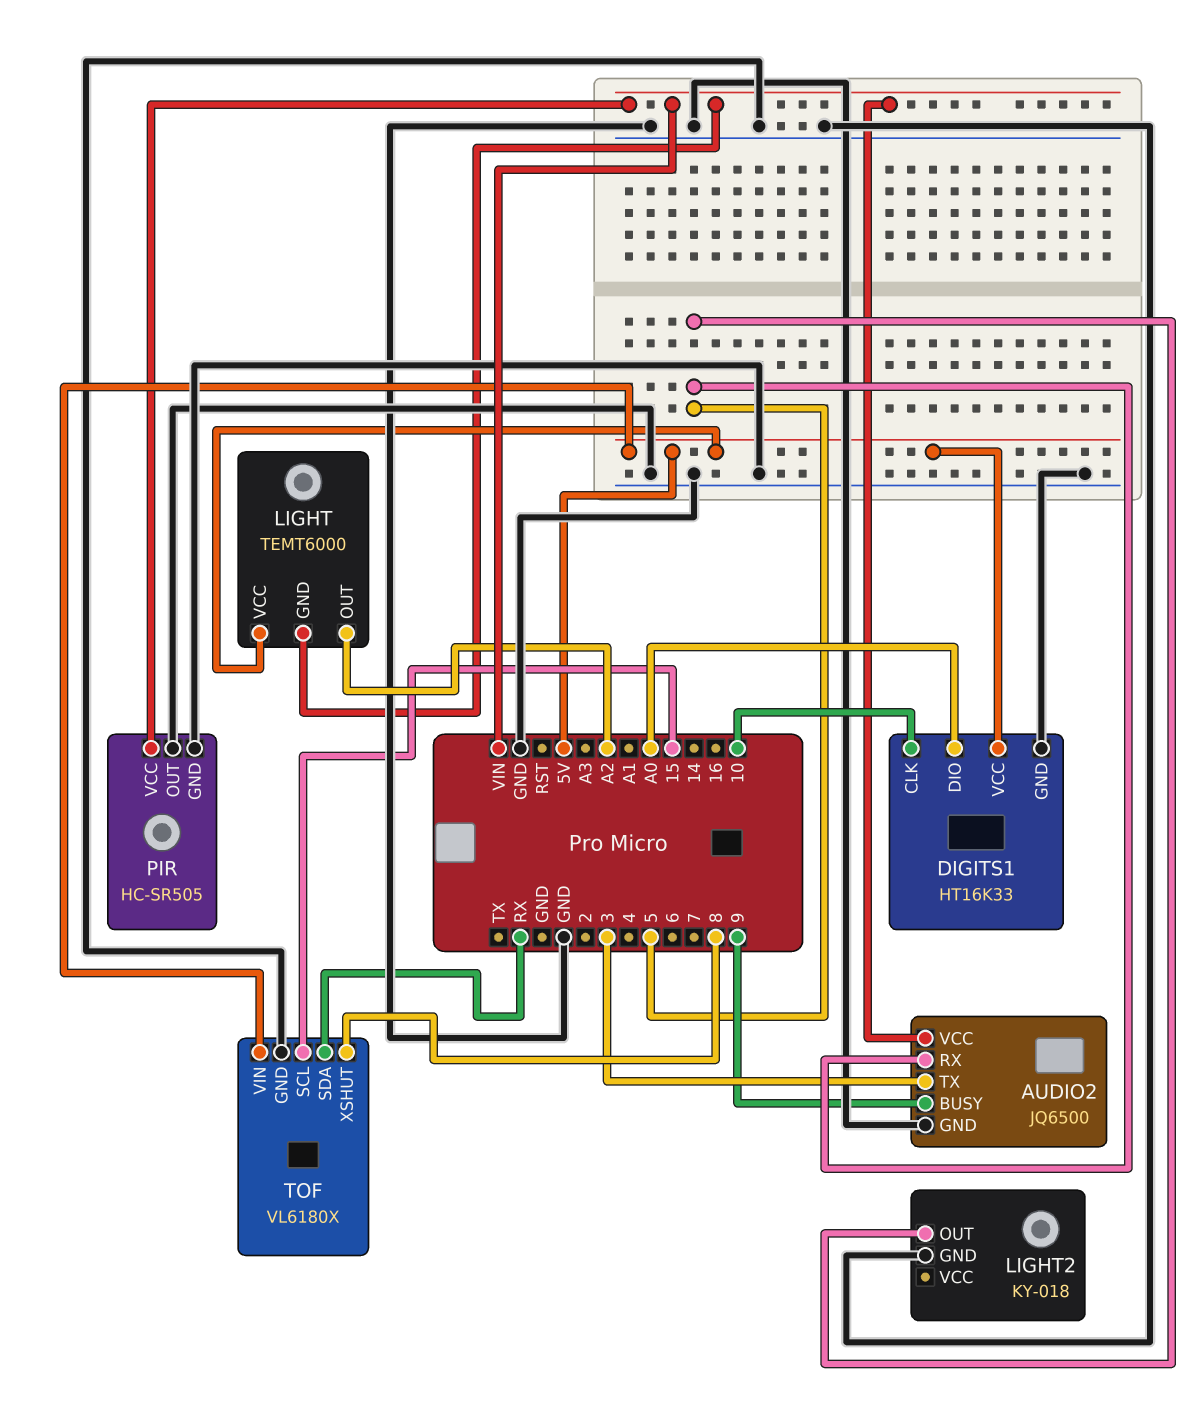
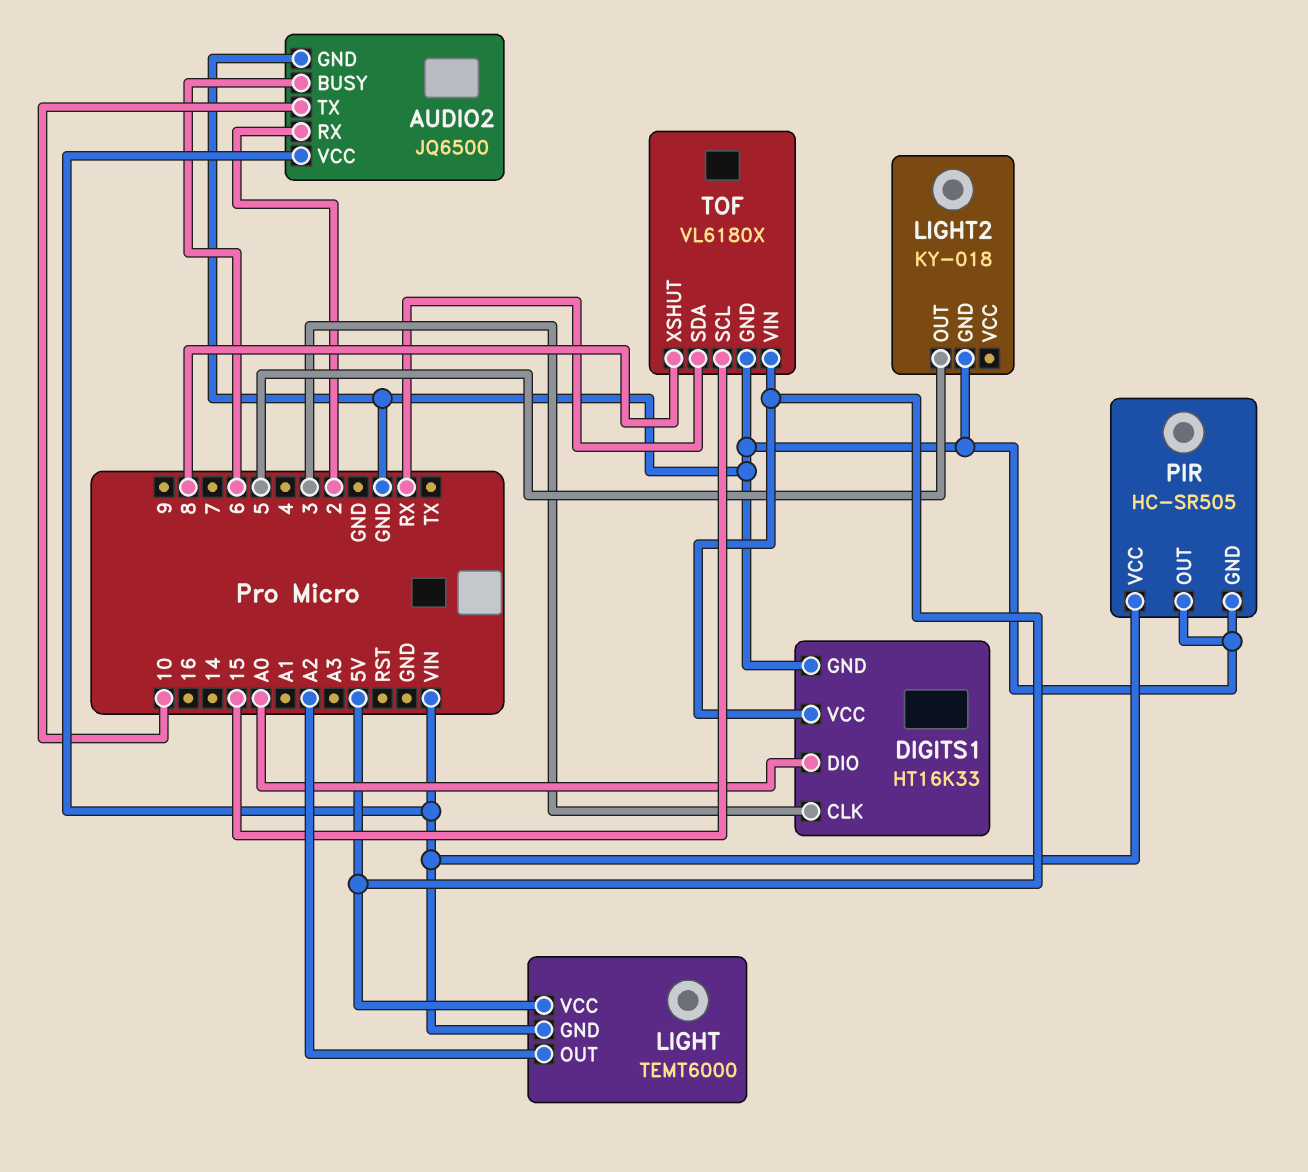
AUDIO2 pin BUSY: 9 -> 6
AUDIO2 pin RX: 5 -> 2
AUDIO2 pin TX: 3 -> 10
DIGITS1 pin CLK: 10 -> 3

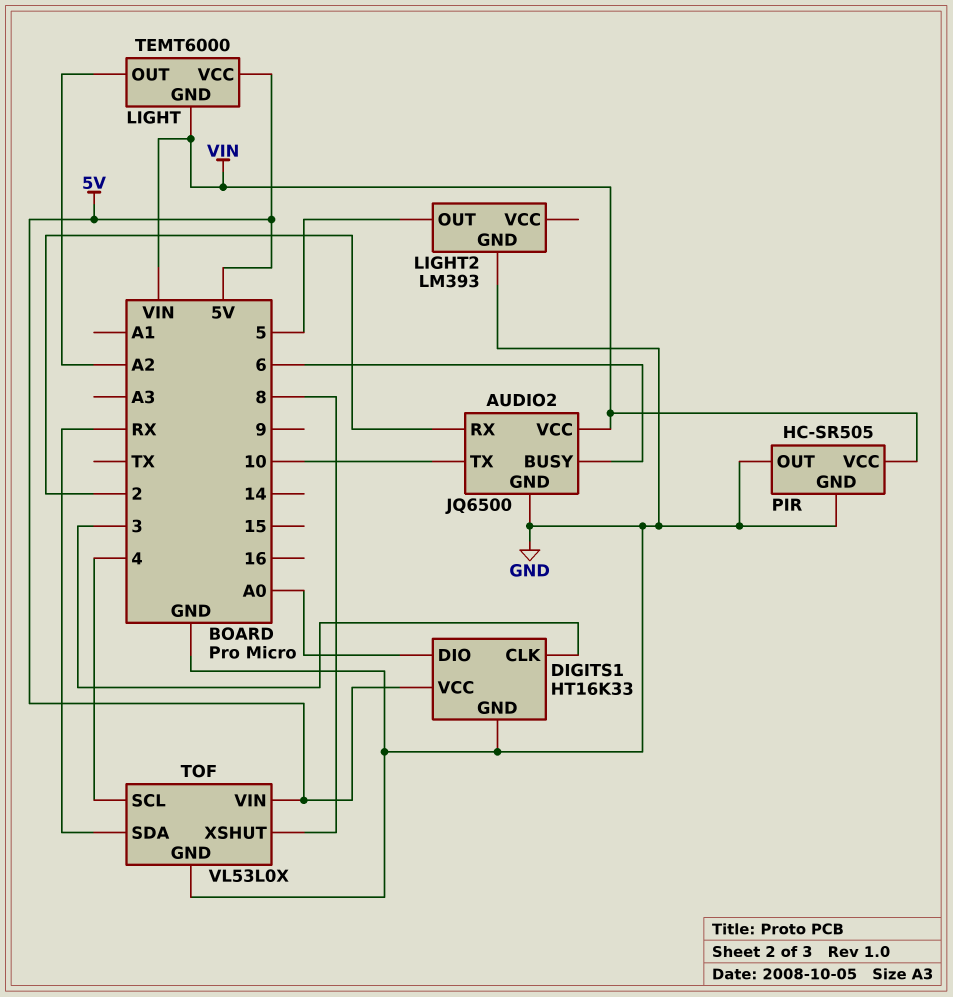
LIGHT2: KY-018 -> LM393
TOF: VL6180X -> VL53L0X
TOF pin SCL: 15 -> 4

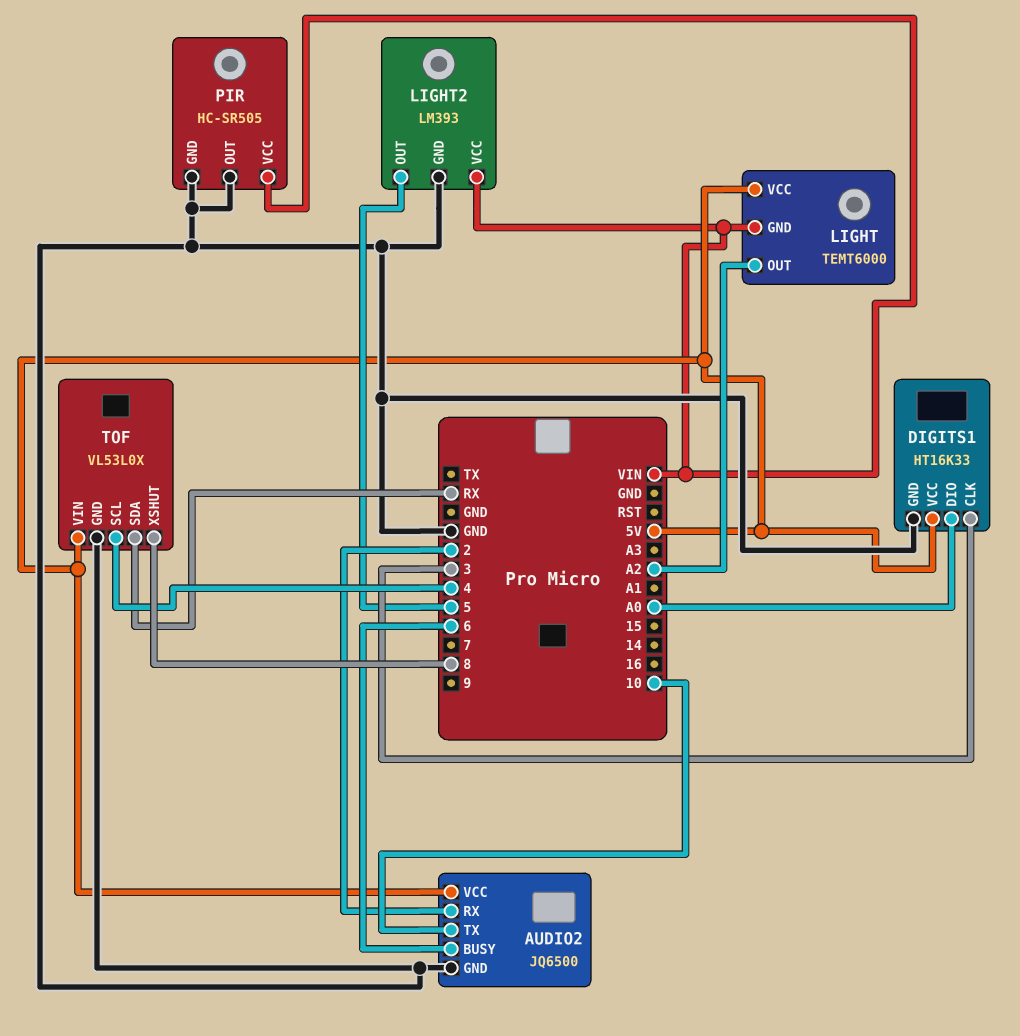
AUDIO2 pin VCC: VIN -> 5V
LIGHT2 pin VCC: none -> VIN

